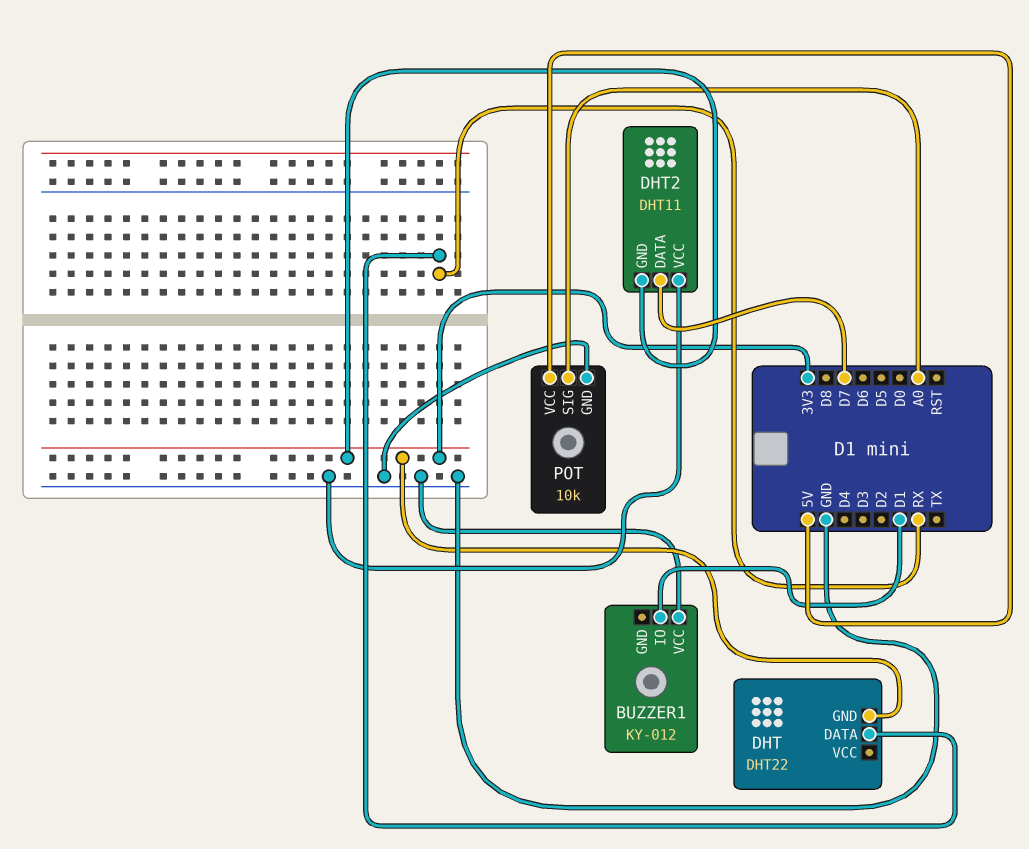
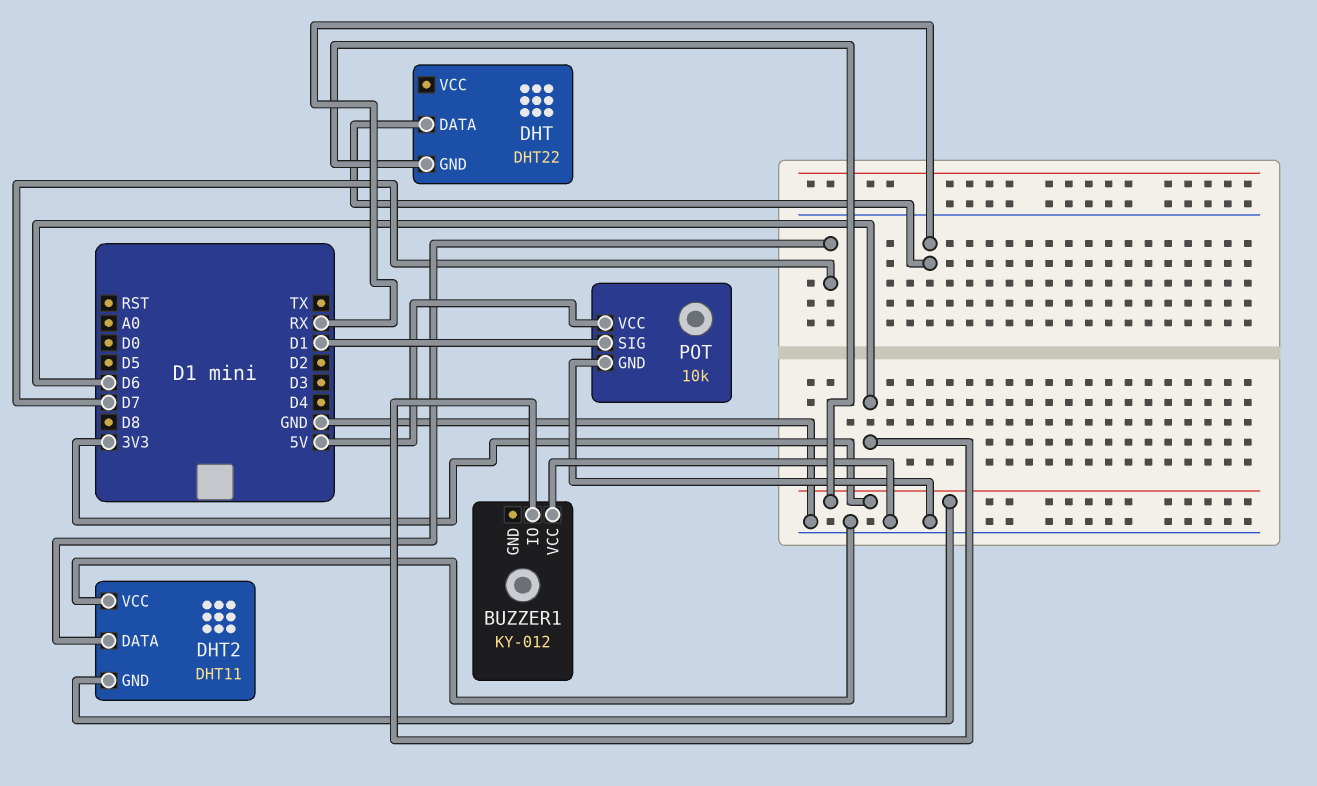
BUZZER1 pin IO: D1 -> D6
POT pin SIG: A0 -> D1

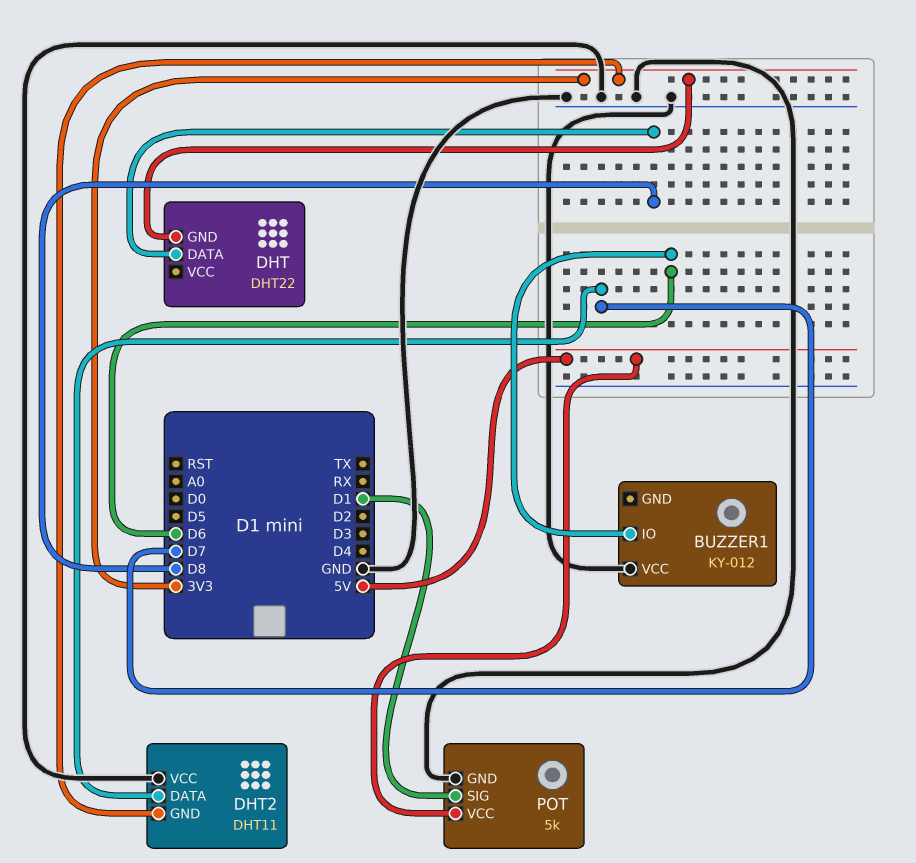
DHT pin DATA: RX -> D8
POT: 10k -> 5k

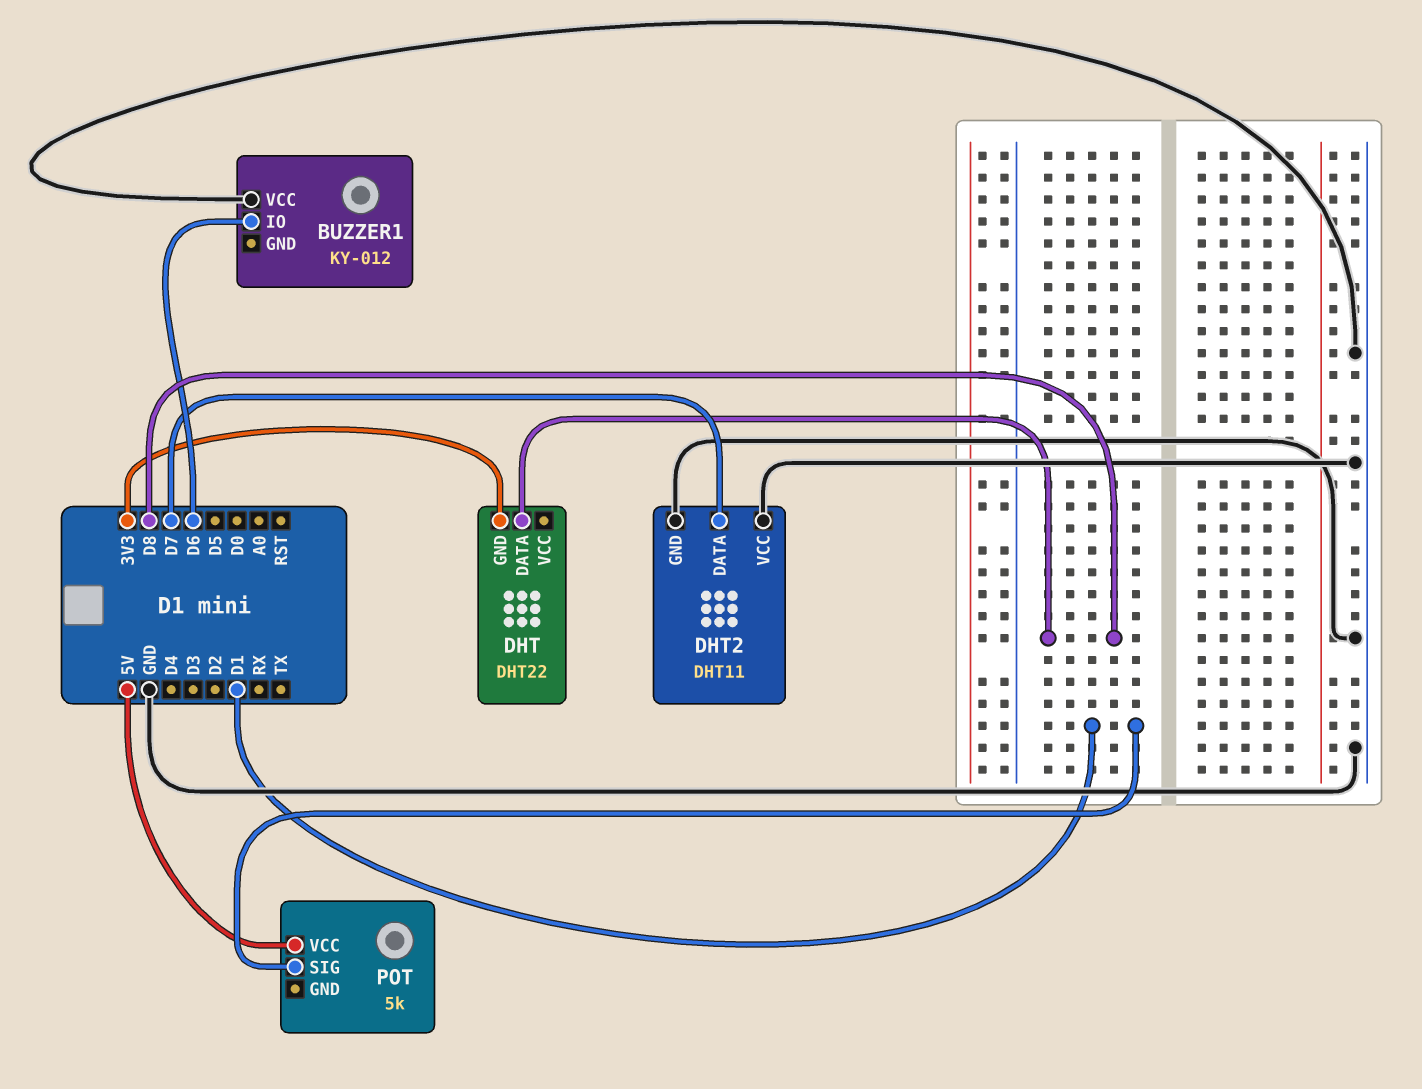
DHT2 pin GND: 3V3 -> GND
POT pin GND: GND -> none

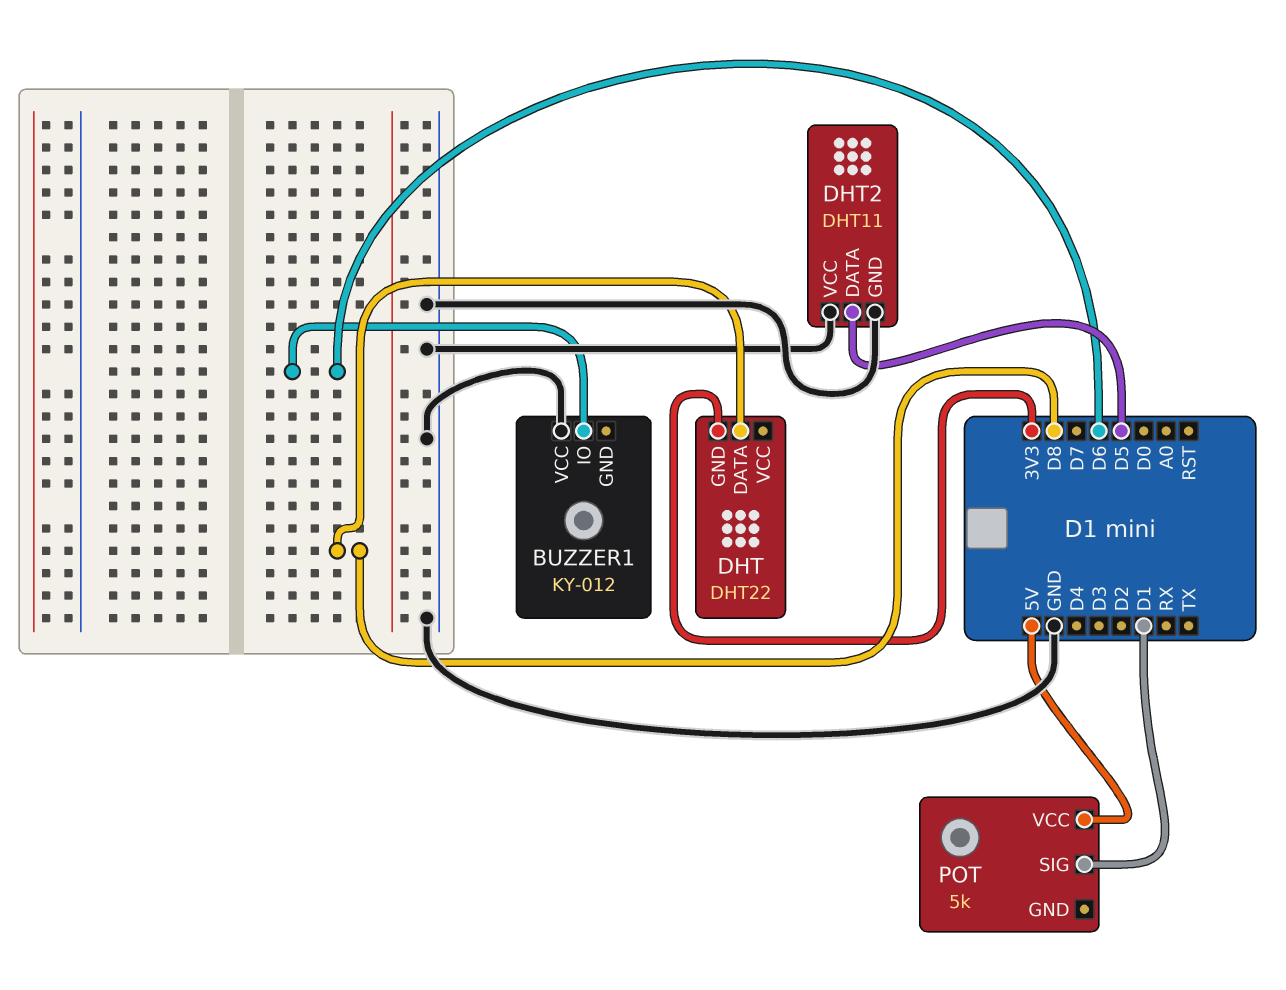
DHT2 pin DATA: D7 -> D5

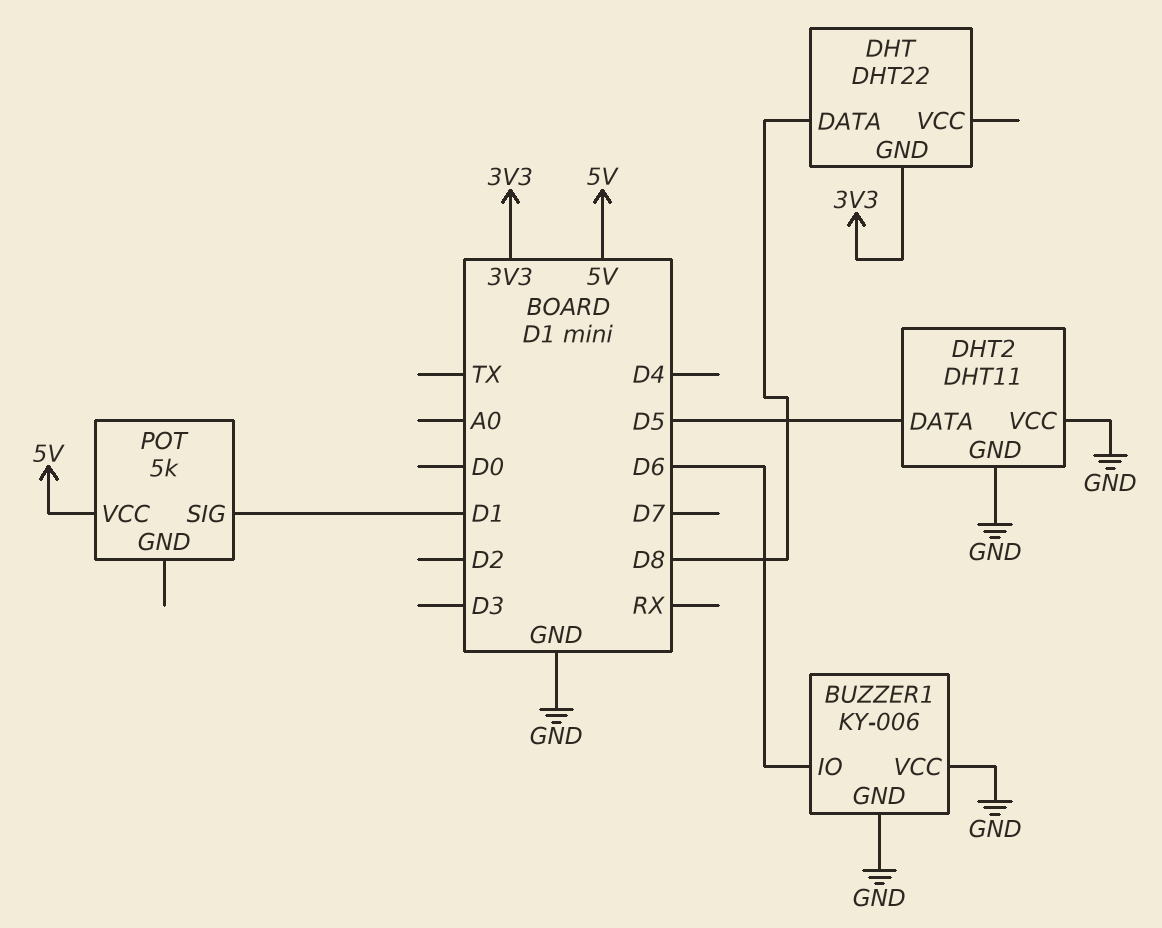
BUZZER1: KY-012 -> KY-006
BUZZER1 pin GND: none -> GND

